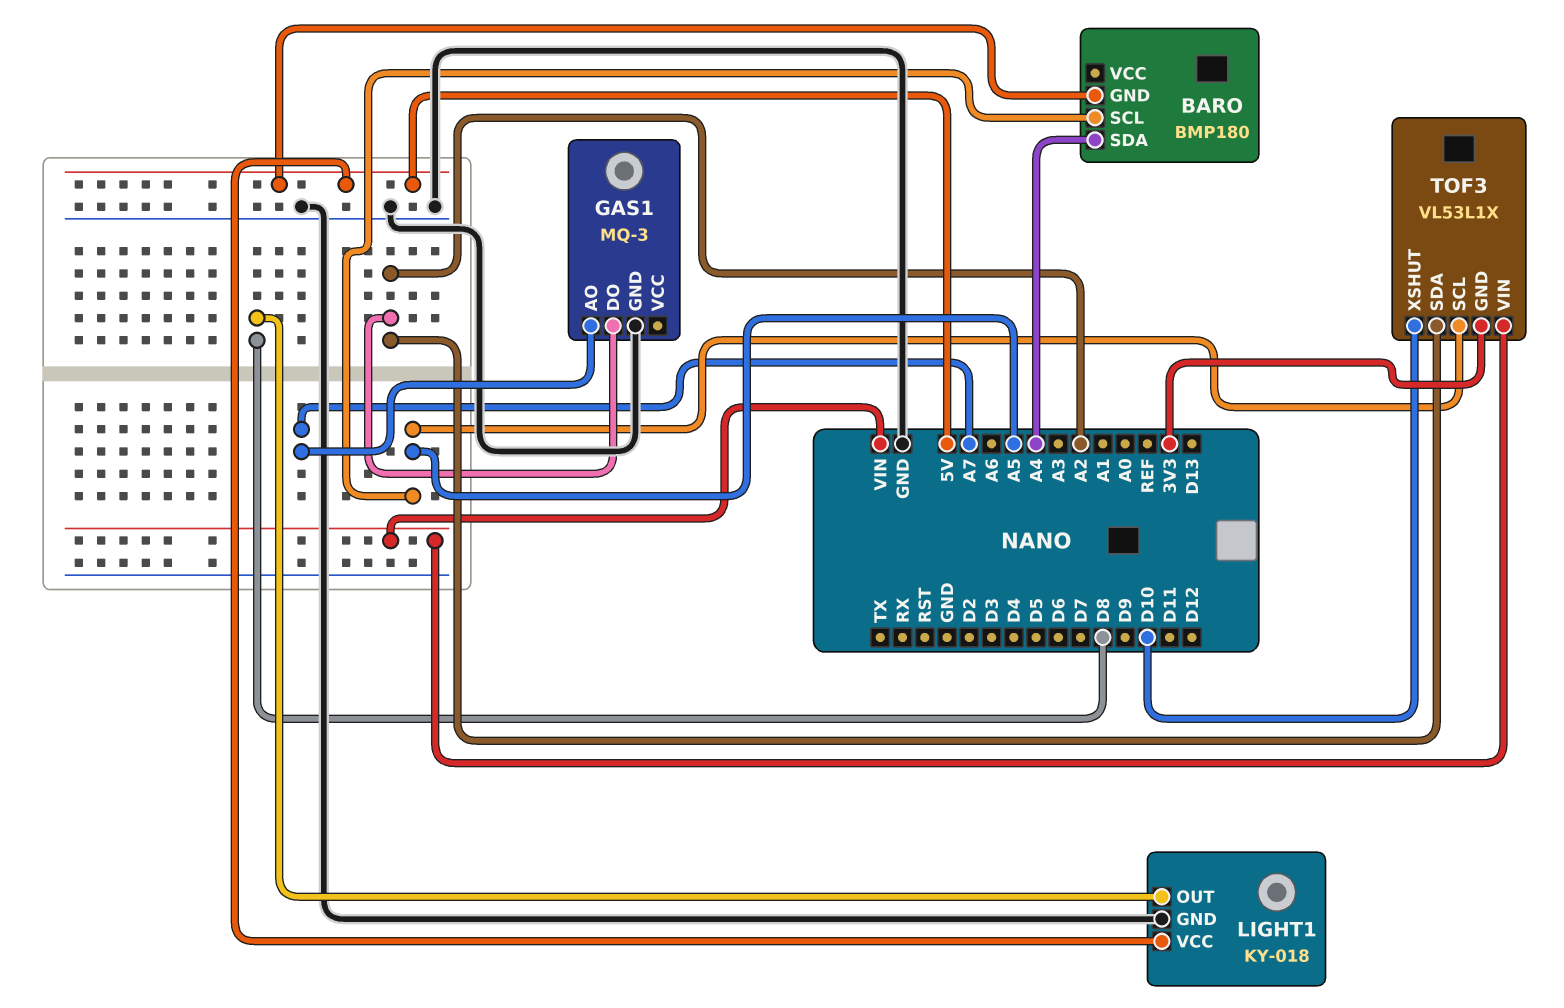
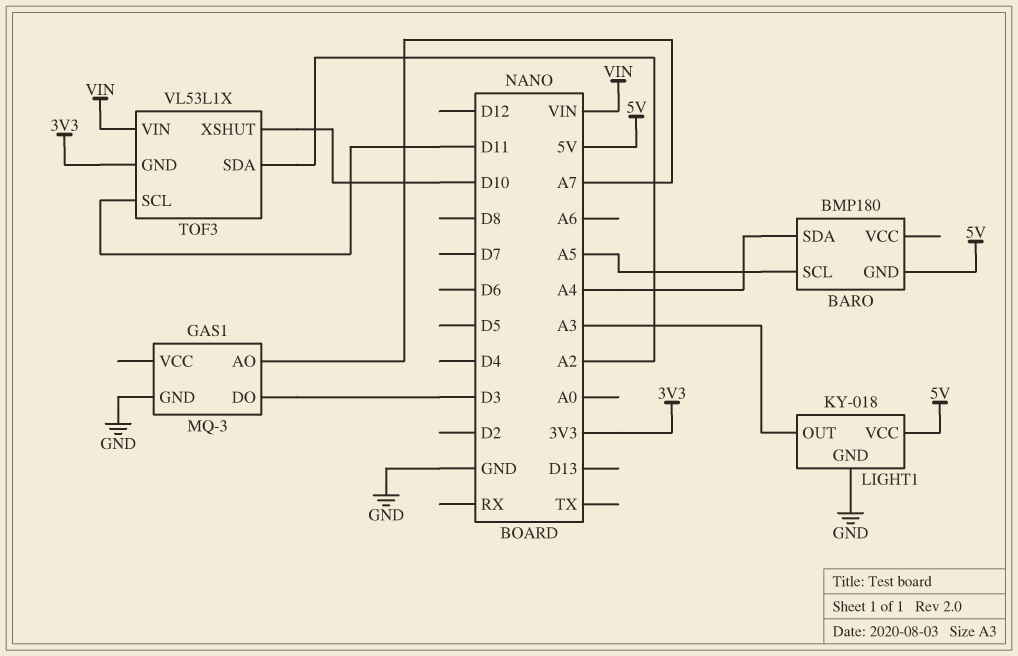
GAS1 pin DO: A2 -> D3
LIGHT1 pin OUT: D8 -> A3
TOF3 pin SCL: A5 -> D11

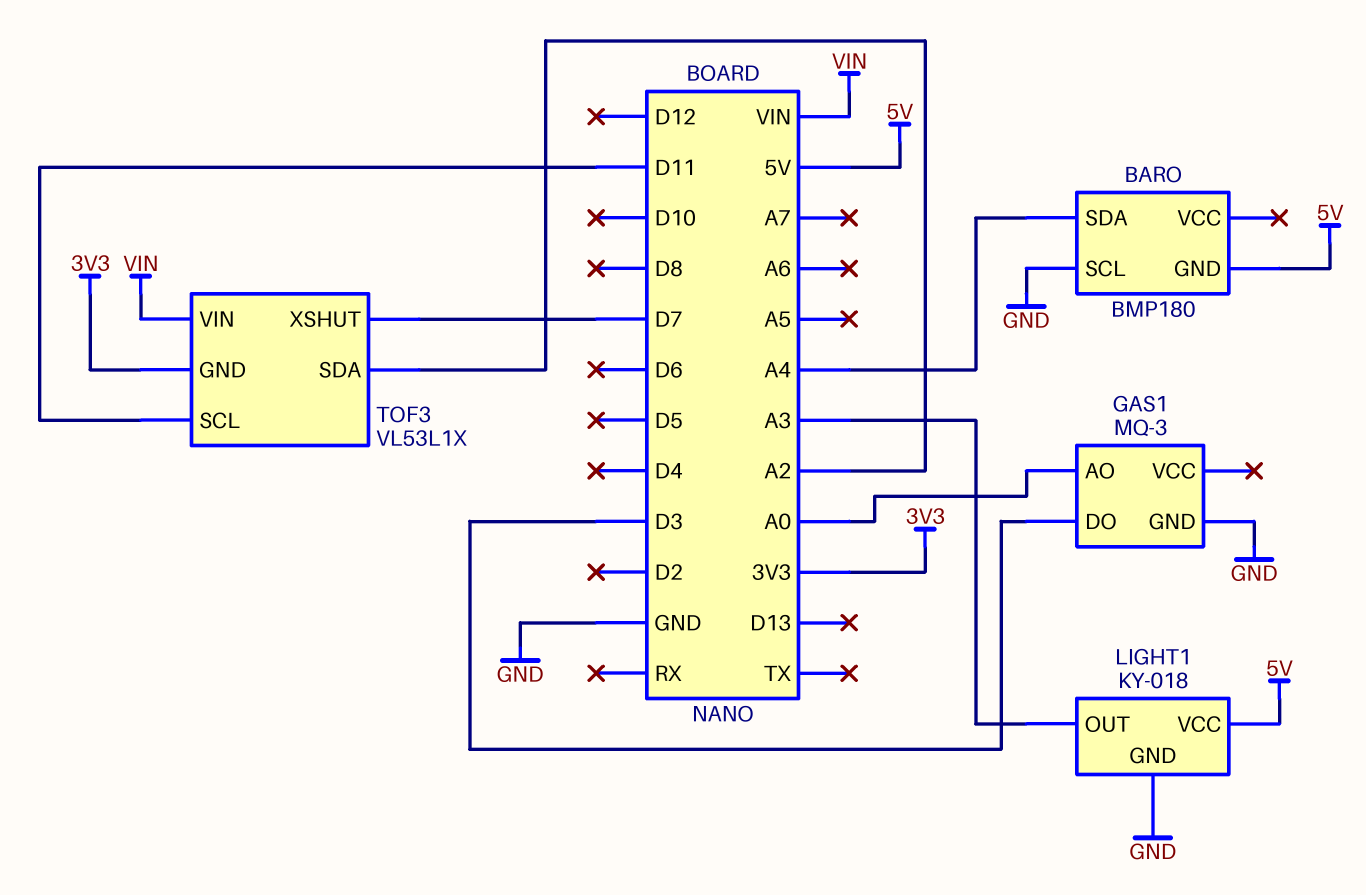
BARO pin SCL: A5 -> GND
GAS1 pin AO: A7 -> A0
TOF3 pin XSHUT: D10 -> D7

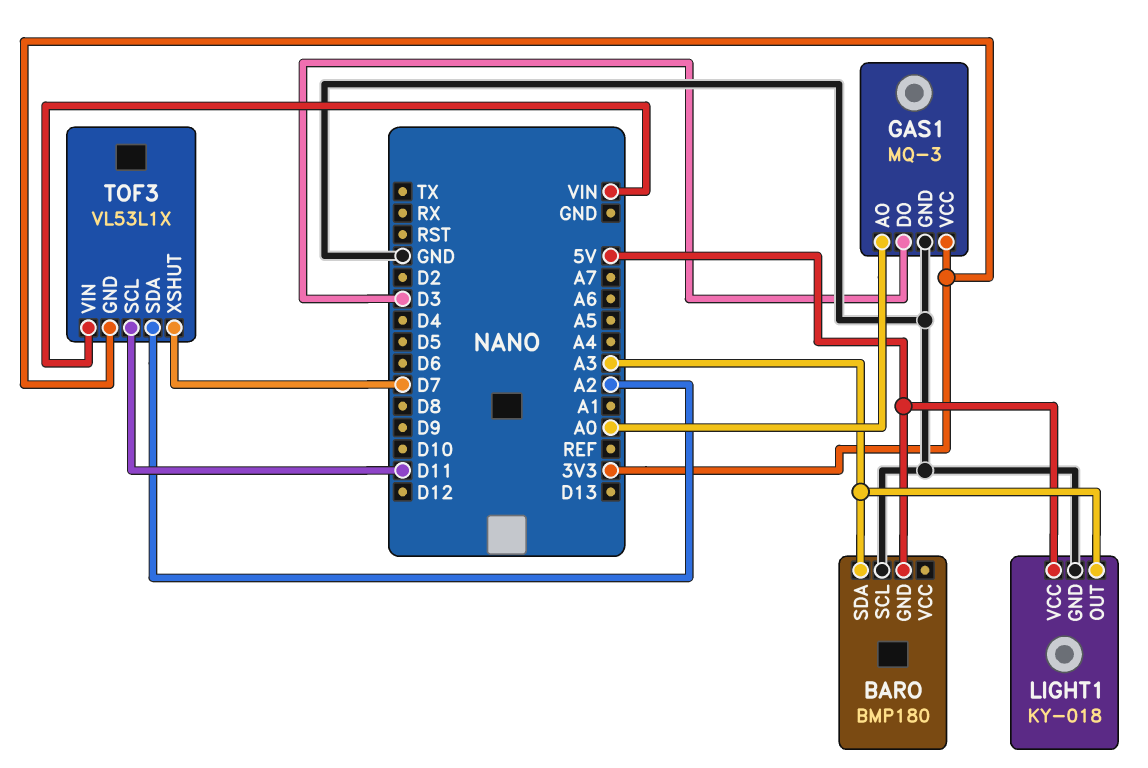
BARO pin SDA: A4 -> A3
GAS1 pin VCC: none -> 3V3

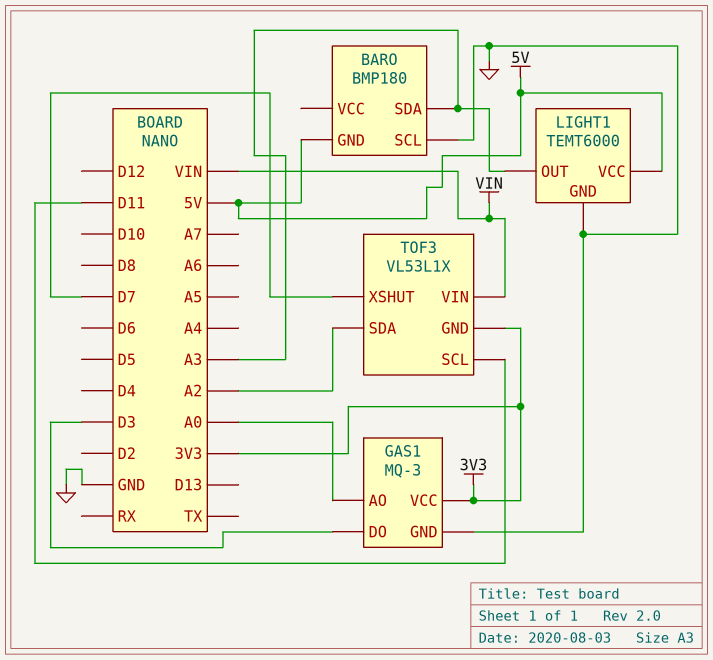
LIGHT1: KY-018 -> TEMT6000

